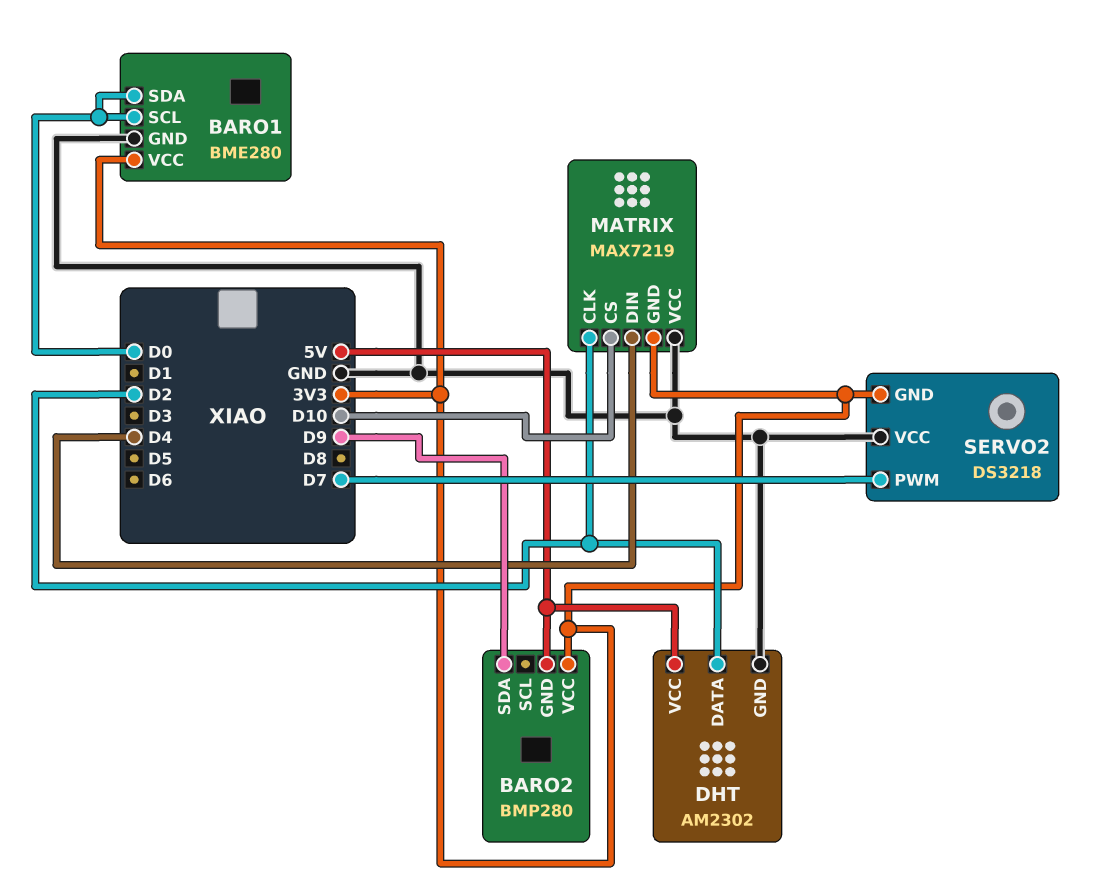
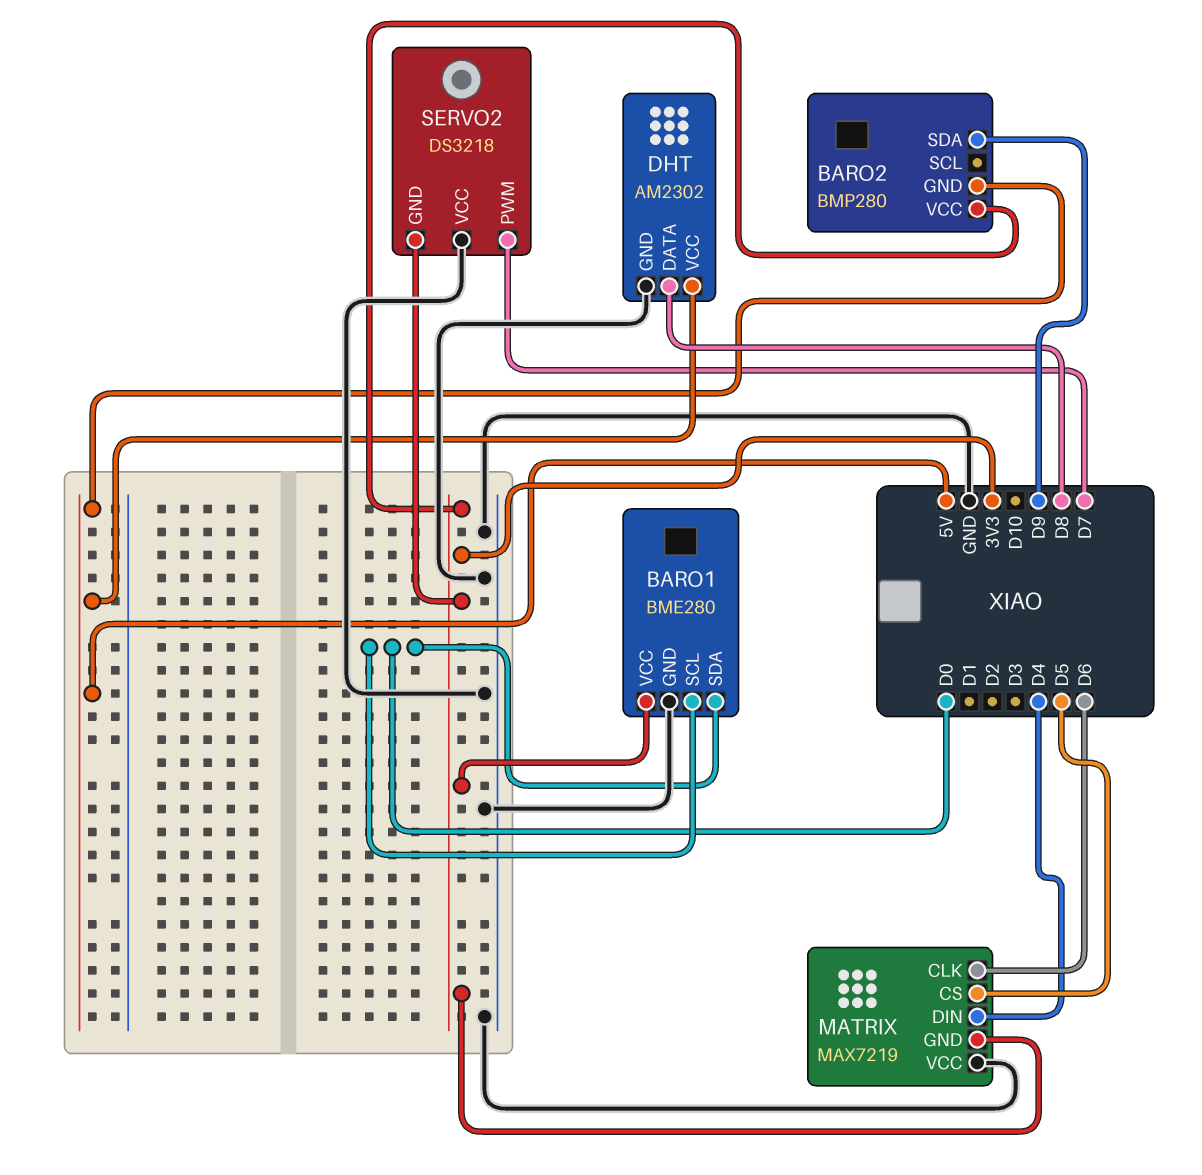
DHT pin DATA: D2 -> D8
MATRIX pin CLK: D2 -> D6
MATRIX pin CS: D10 -> D5

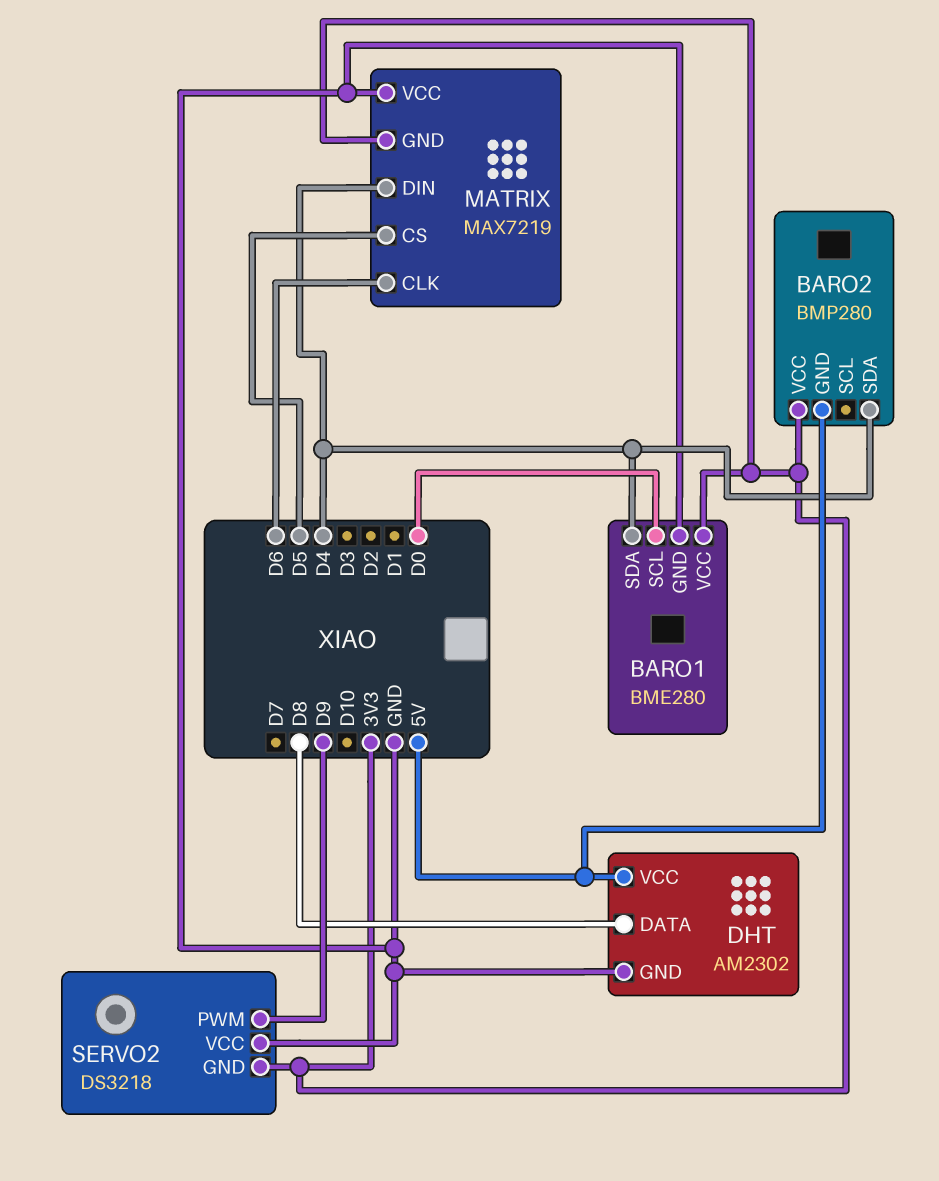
BARO1 pin SDA: D0 -> D4
BARO2 pin SDA: D9 -> D4
SERVO2 pin PWM: D7 -> D9

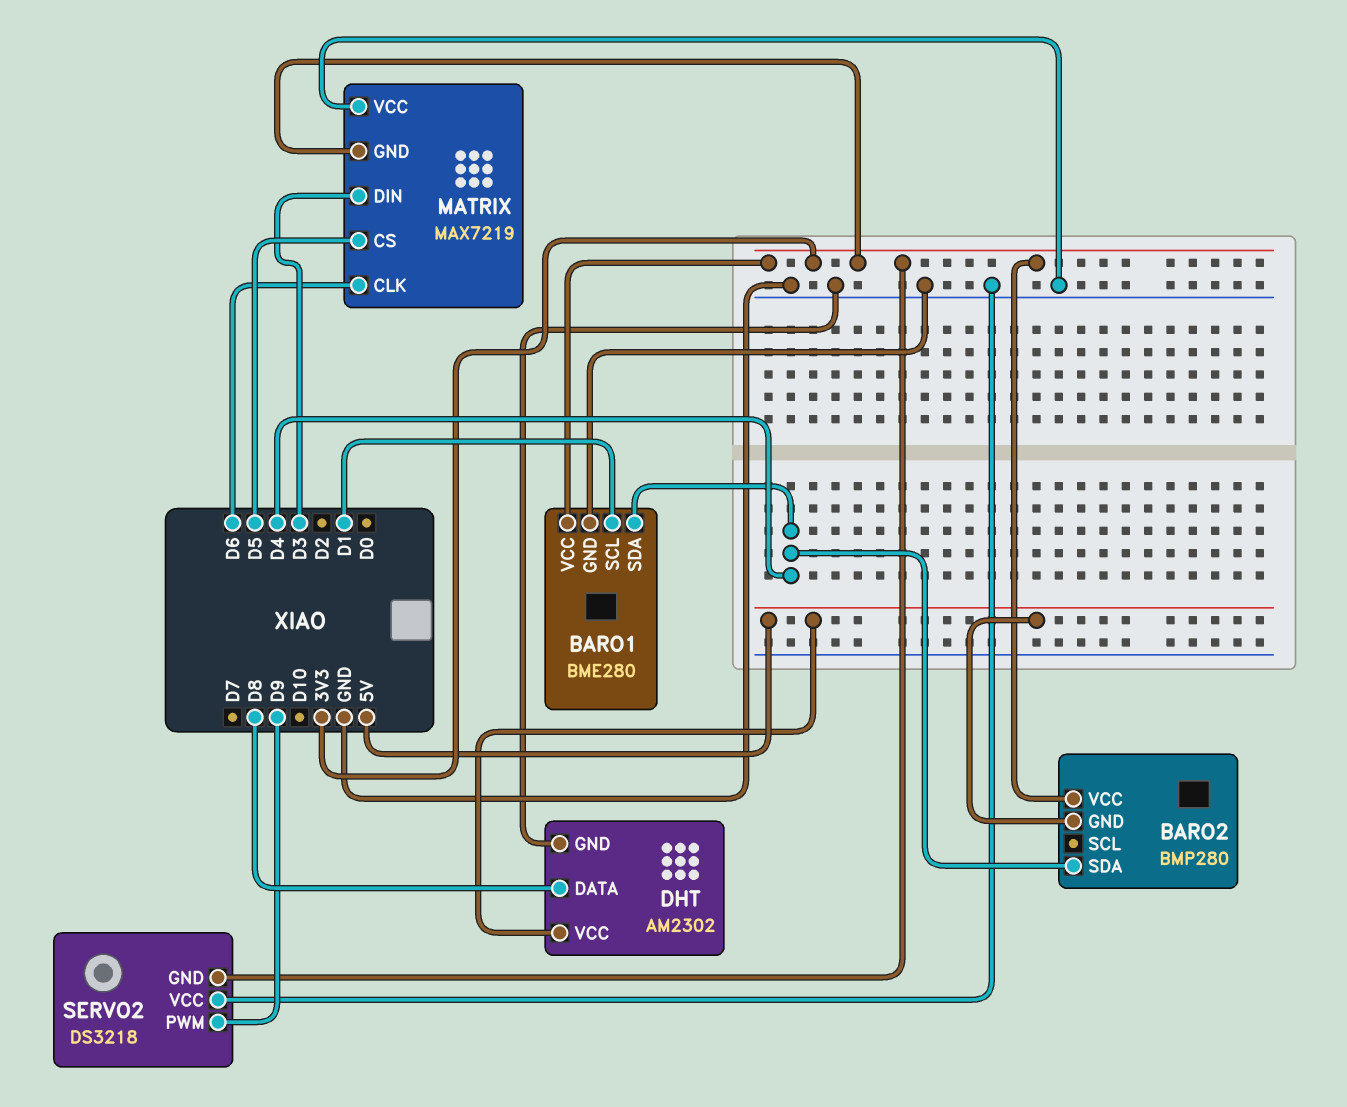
BARO1 pin SCL: D0 -> D1
MATRIX pin DIN: D4 -> D3

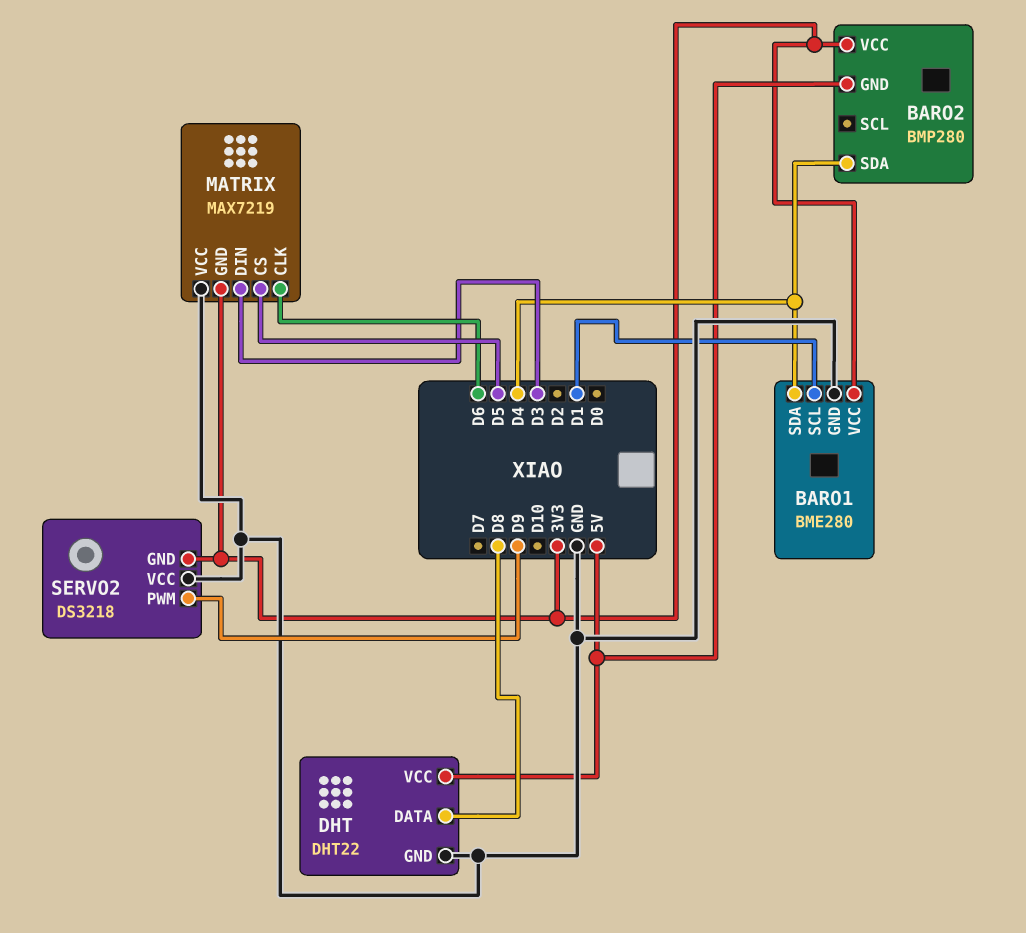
DHT: AM2302 -> DHT22

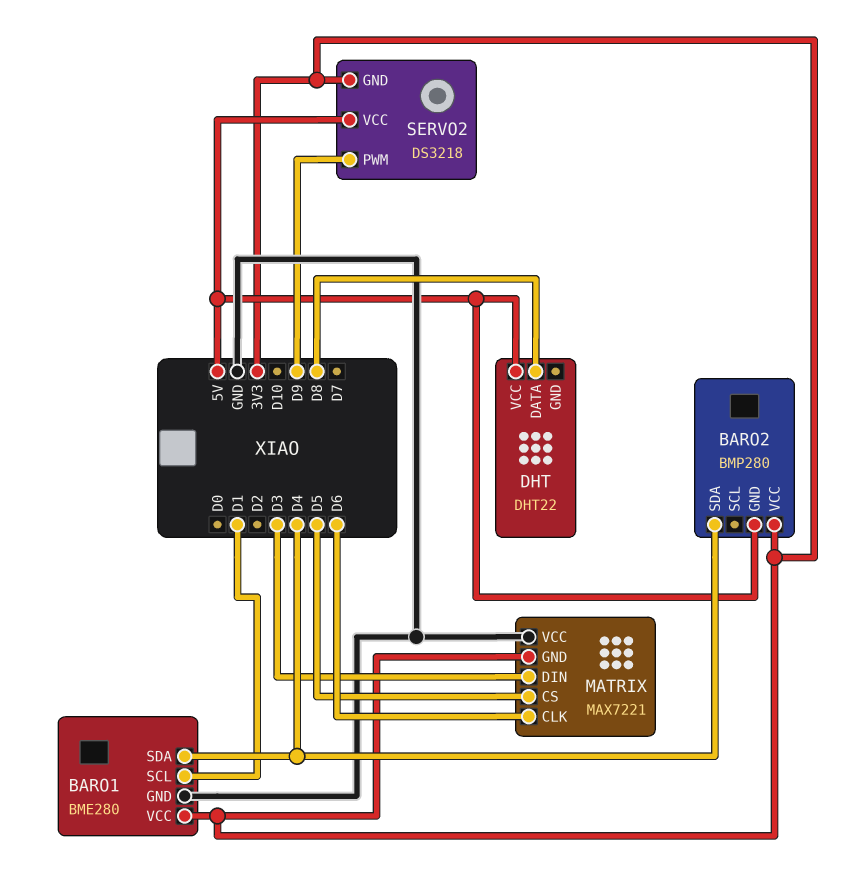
DHT pin GND: GND -> none
MATRIX: MAX7219 -> MAX7221
SERVO2 pin VCC: GND -> 5V

